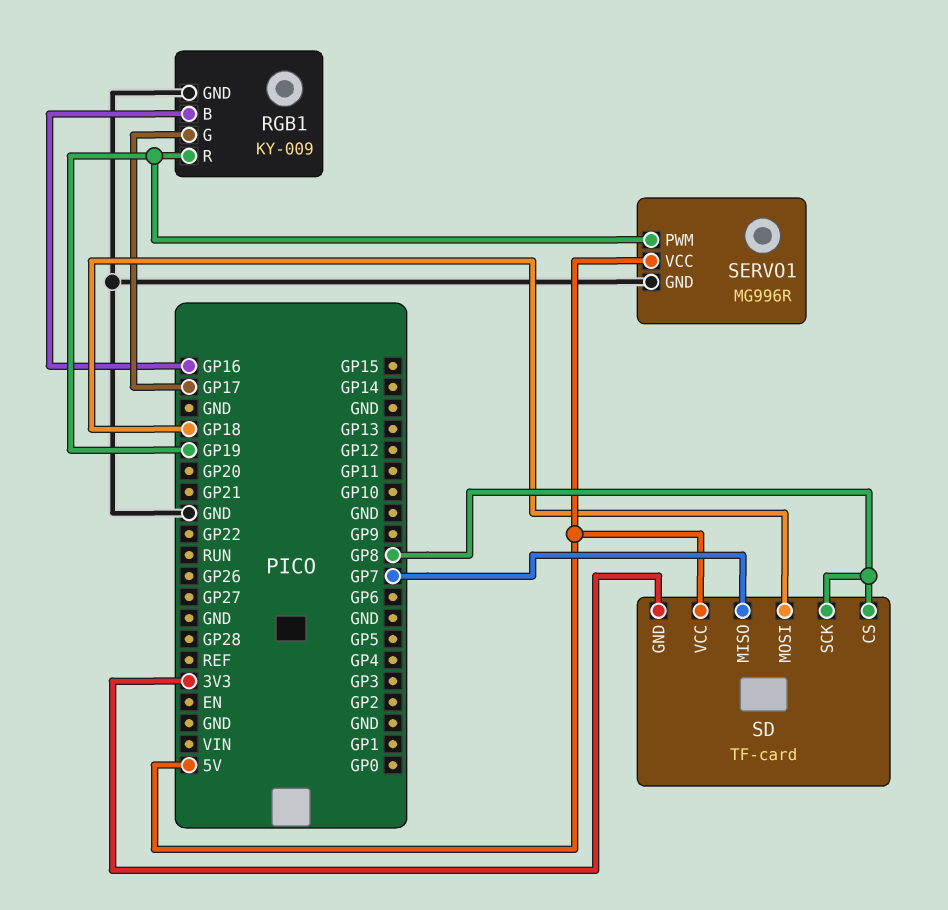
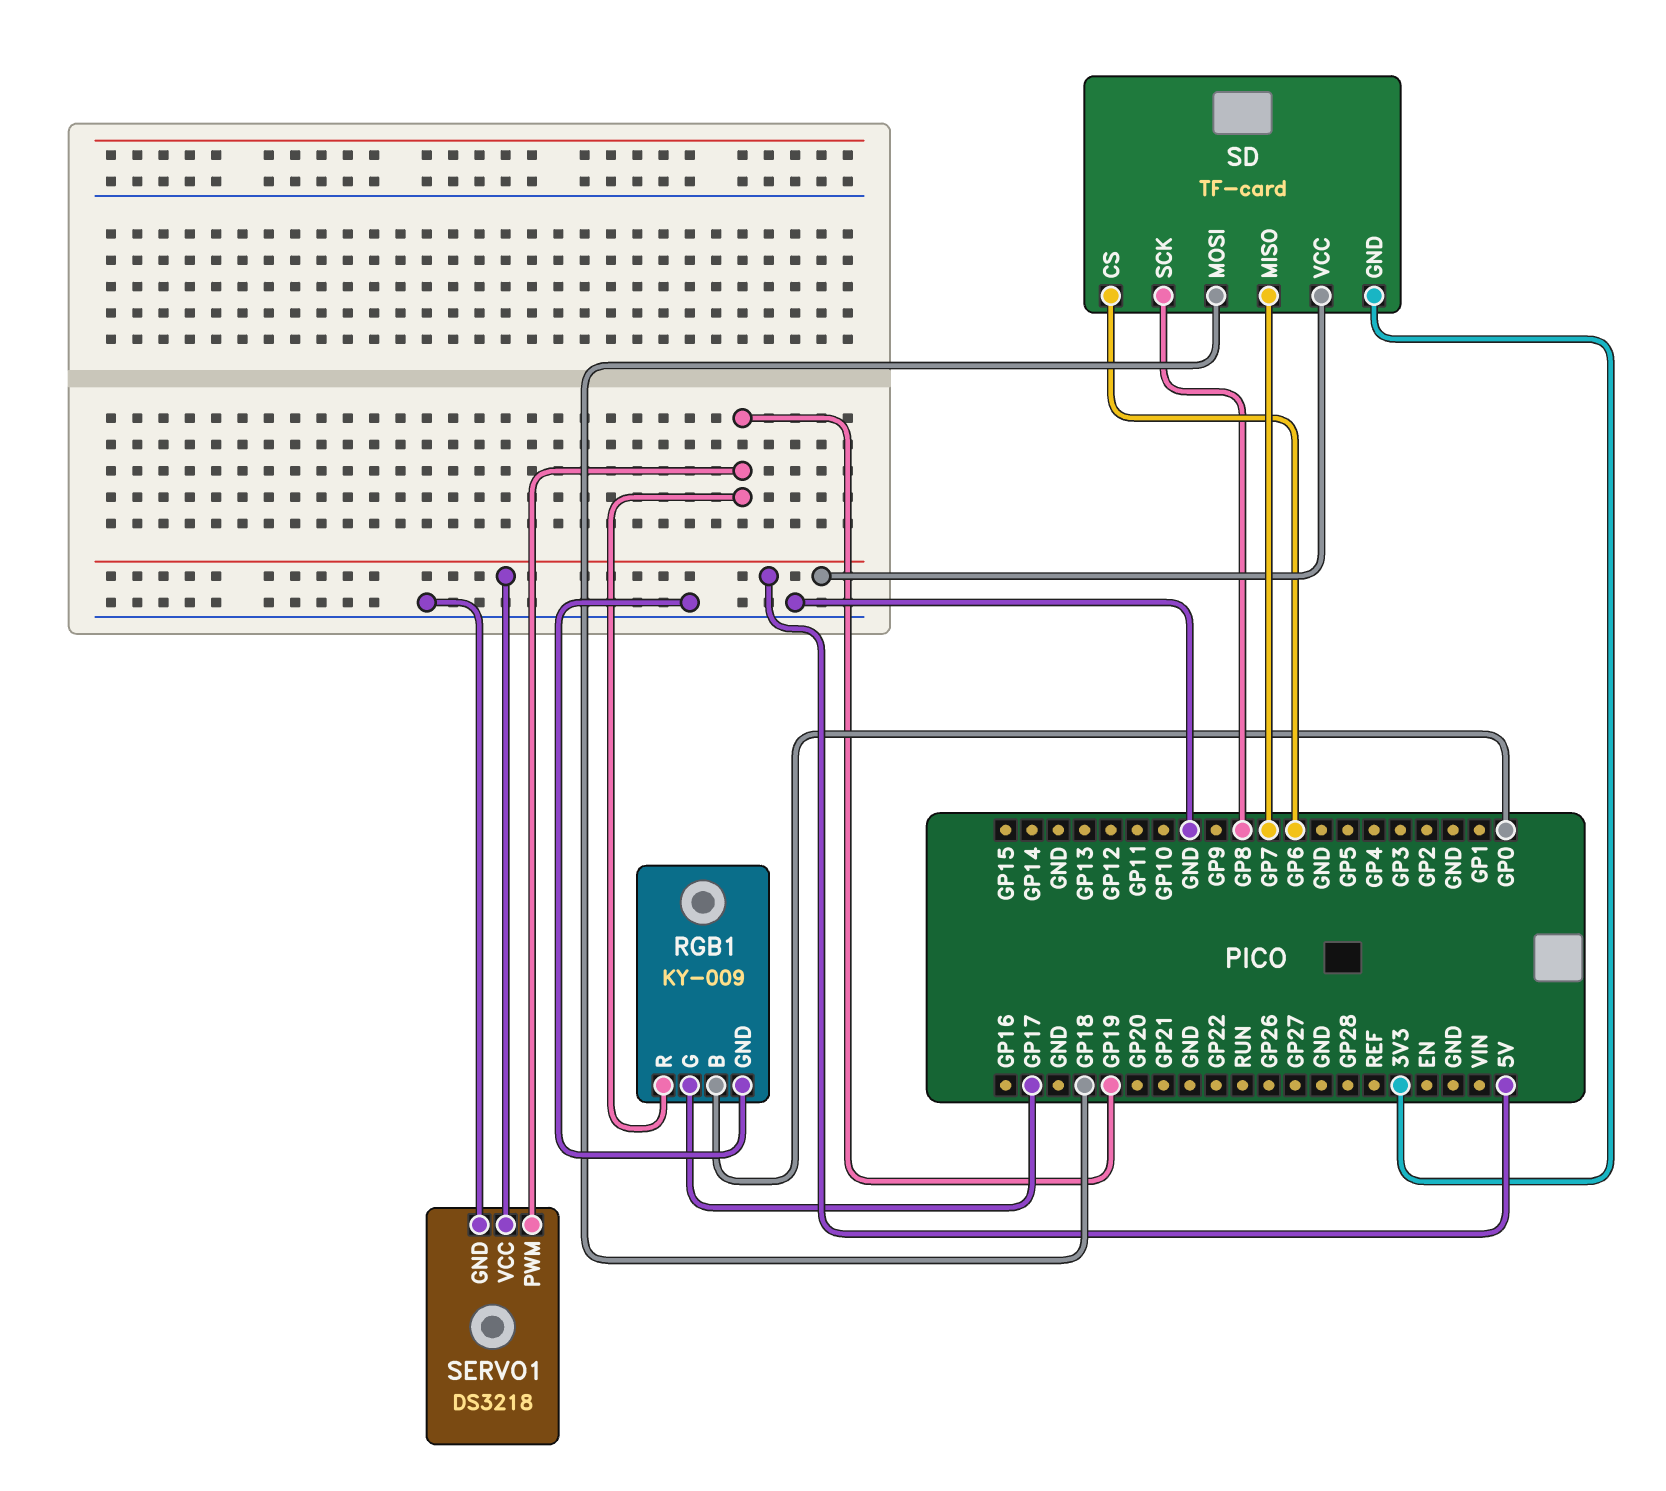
RGB1 pin B: GP16 -> GP0
SD pin CS: GP8 -> GP6
SERVO1: MG996R -> DS3218

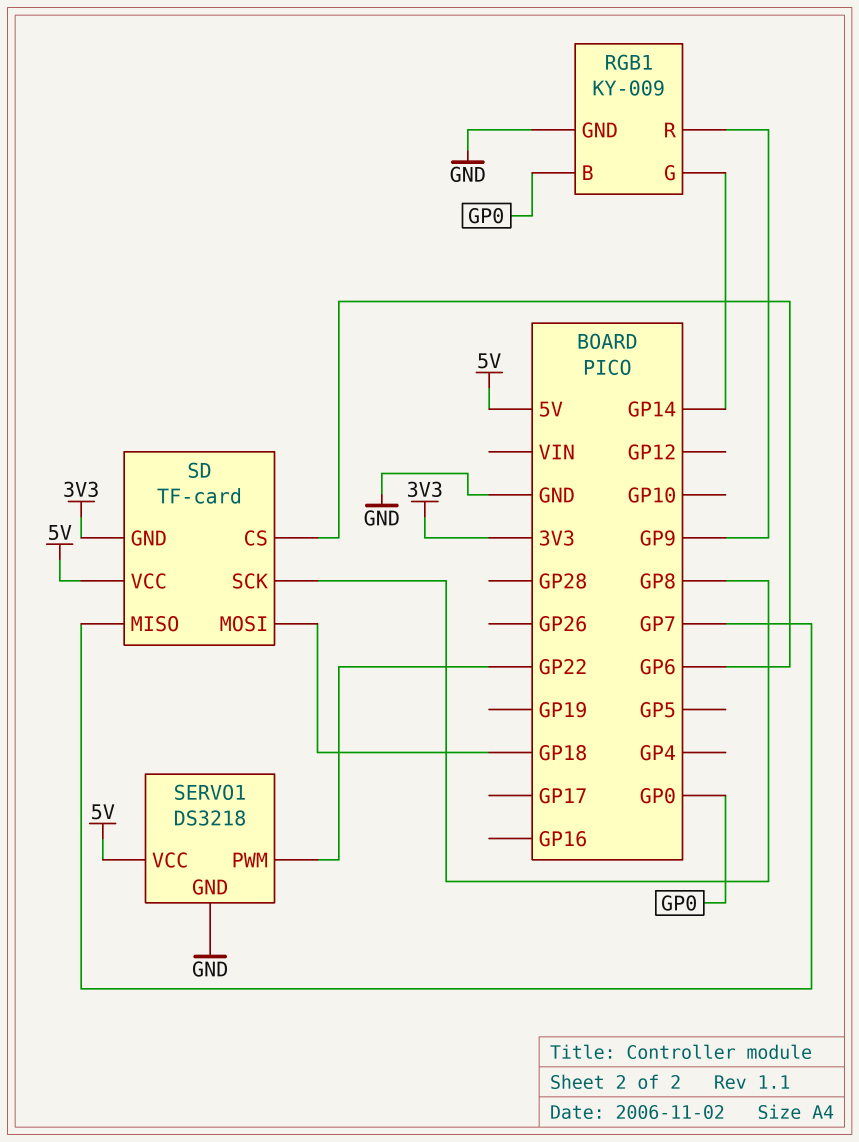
RGB1 pin G: GP17 -> GP14
RGB1 pin R: GP19 -> GP9
SERVO1 pin PWM: GP19 -> GP22

